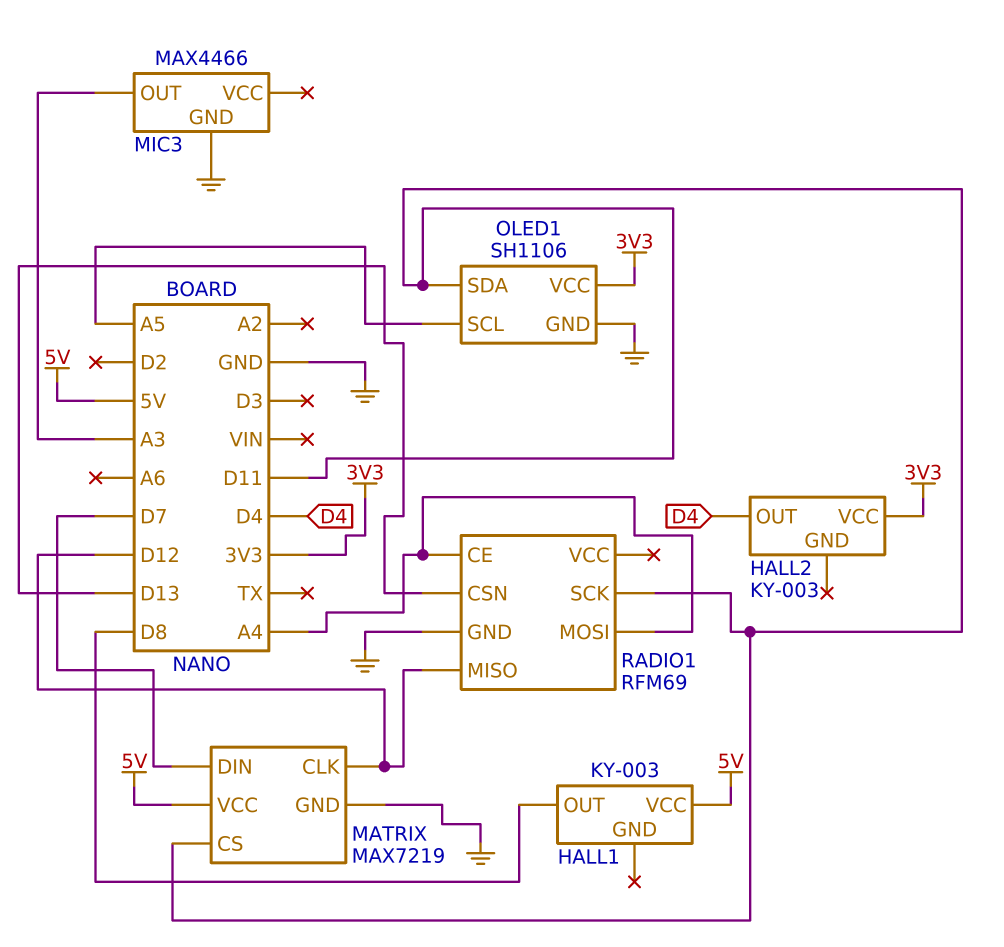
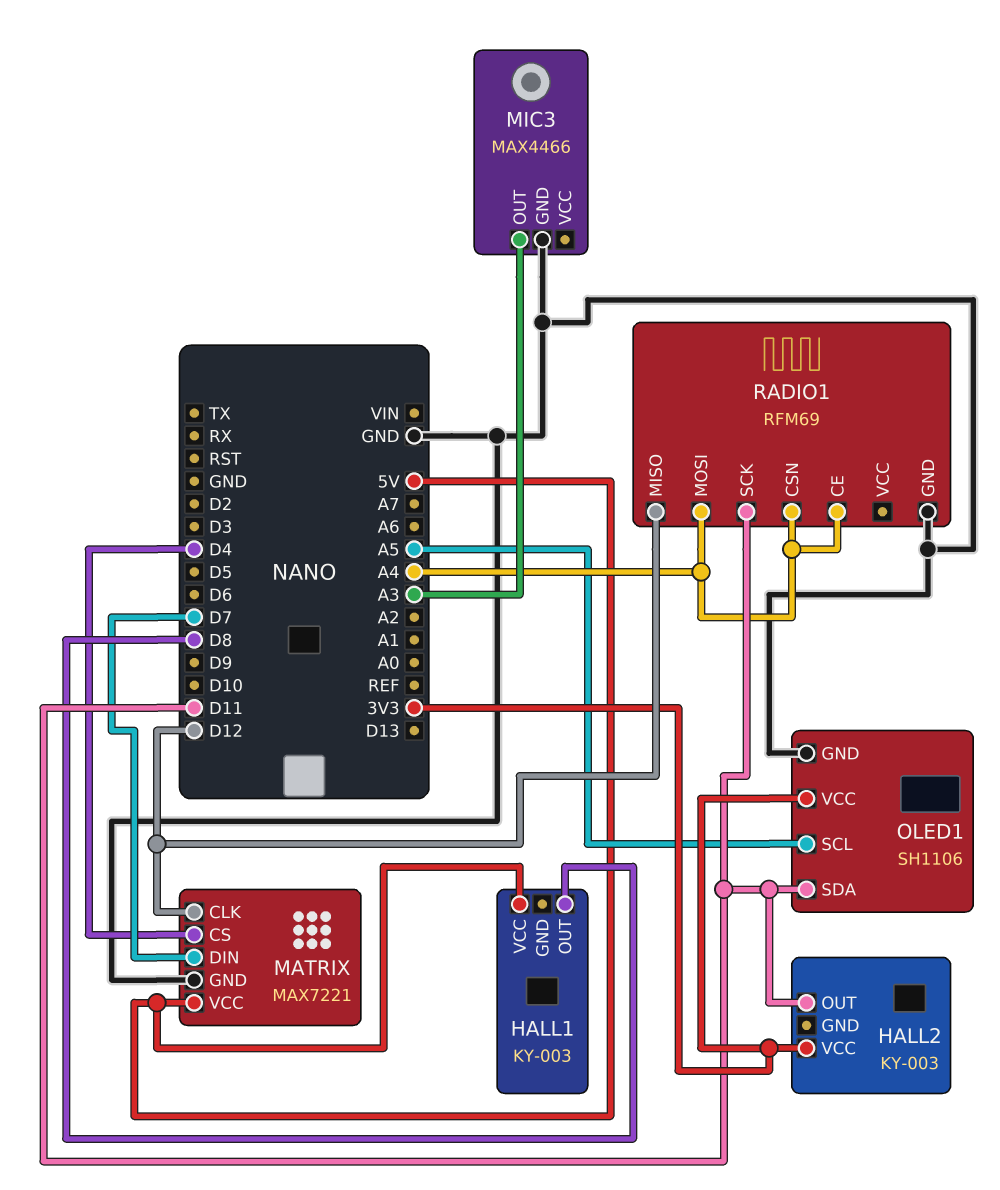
HALL2 pin OUT: D4 -> D11
MATRIX: MAX7219 -> MAX7221
MATRIX pin CS: D11 -> D4
RADIO1 pin CSN: D13 -> A4

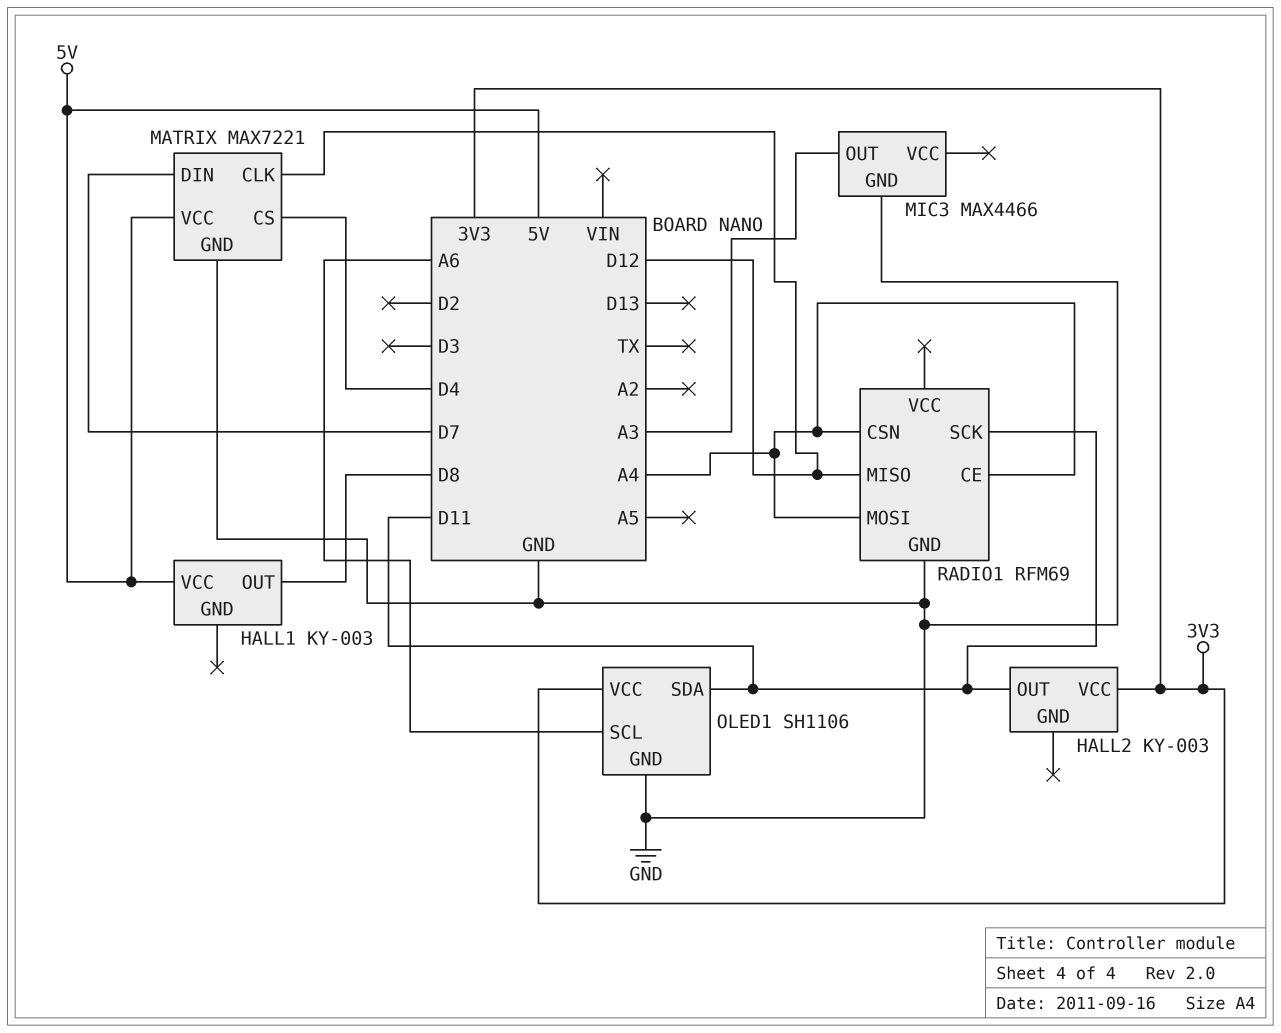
OLED1 pin SCL: A5 -> A6

